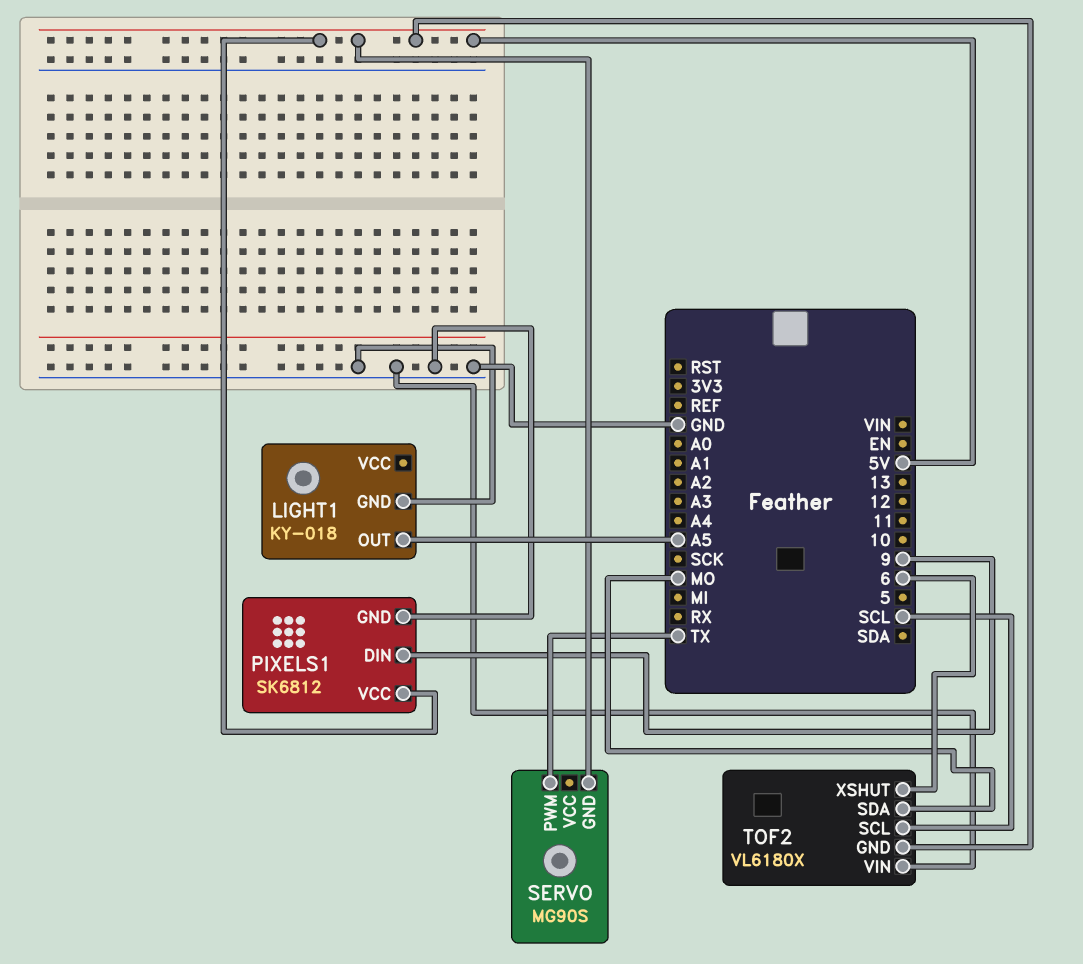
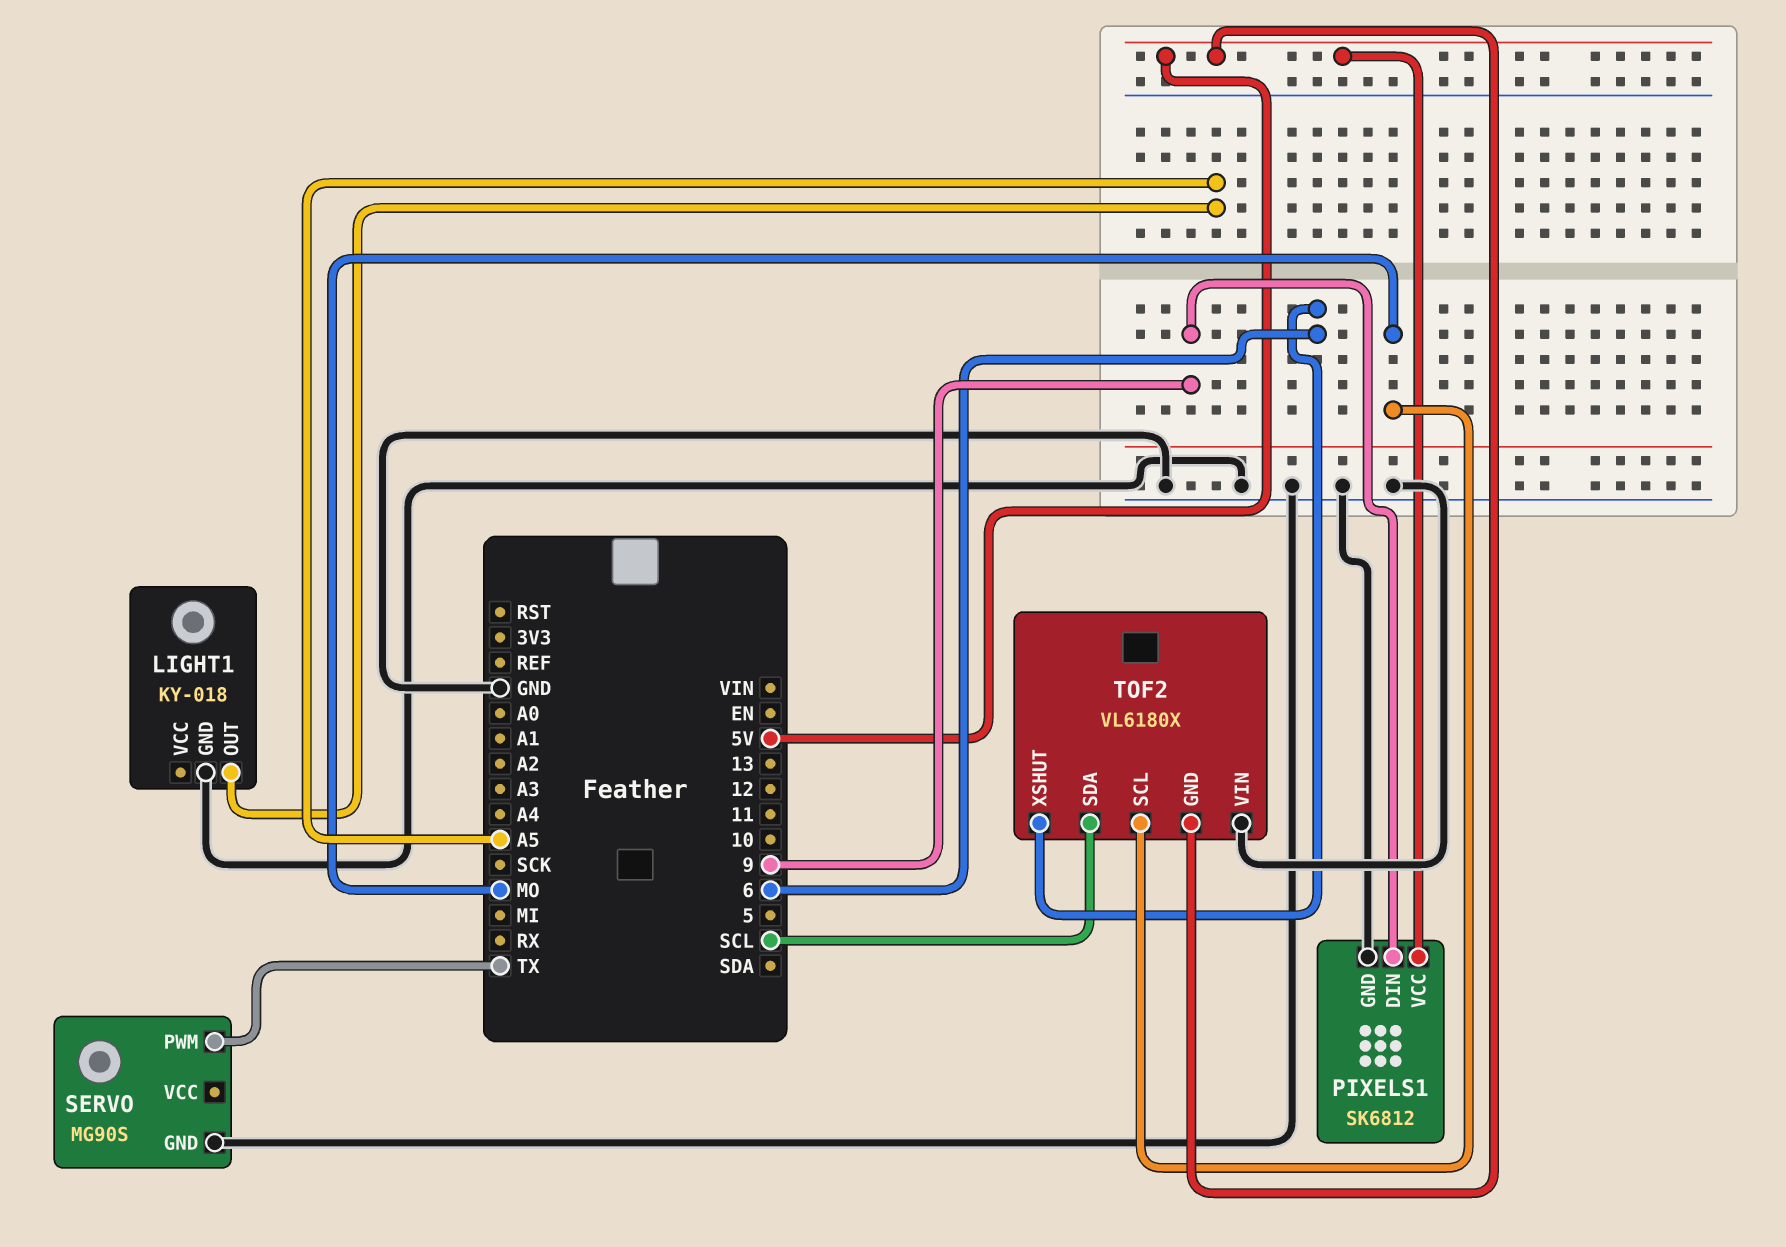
SERVO pin GND: 5V -> GND
TOF2 pin SCL: SCL -> MO
TOF2 pin SDA: MO -> SCL

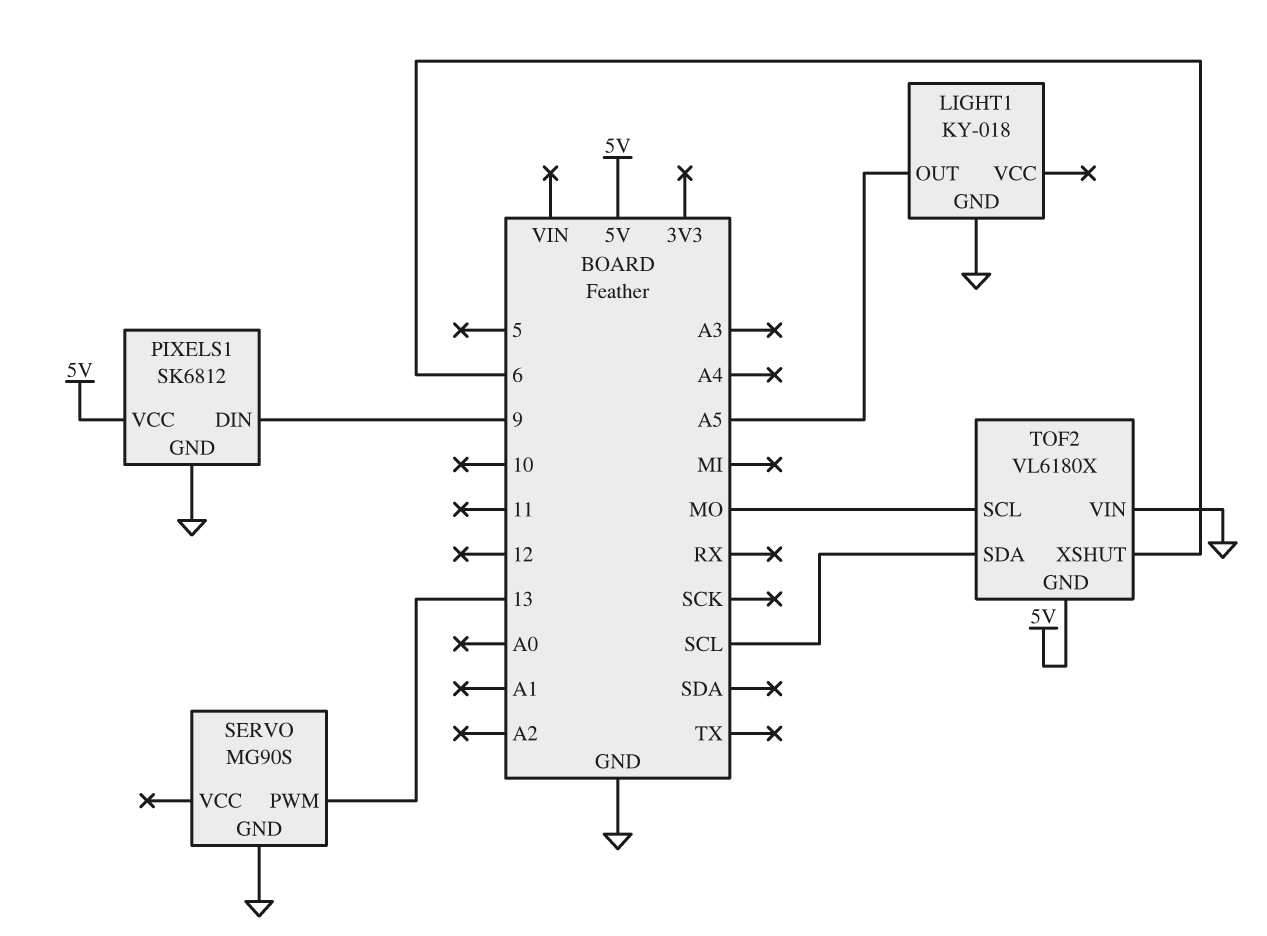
SERVO pin PWM: TX -> 13

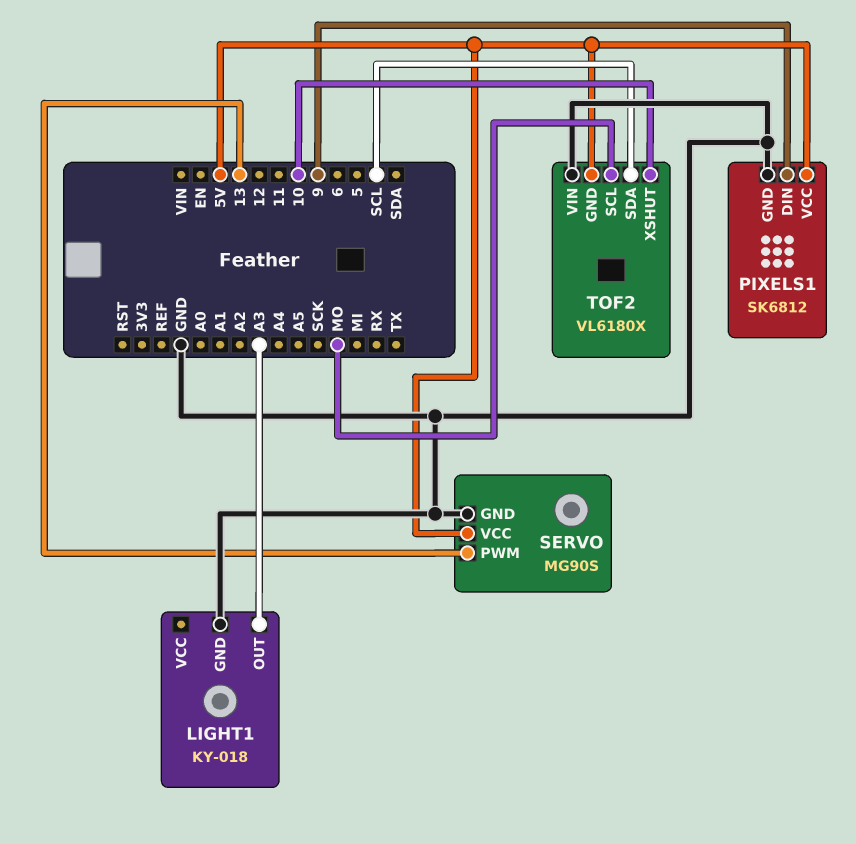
LIGHT1 pin OUT: A5 -> A3
SERVO pin VCC: none -> 5V
TOF2 pin XSHUT: 6 -> 10

